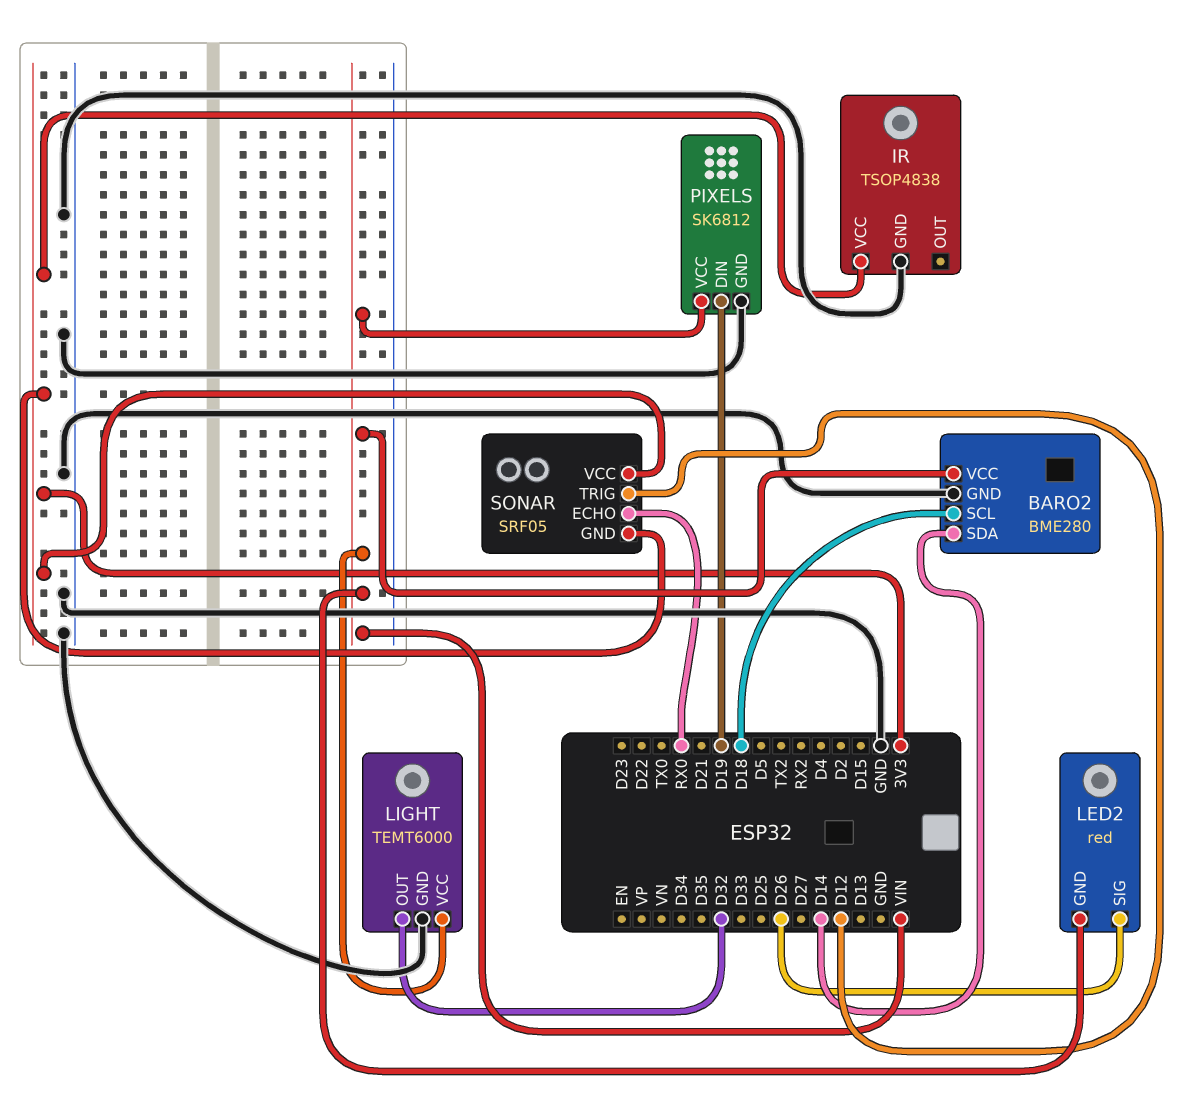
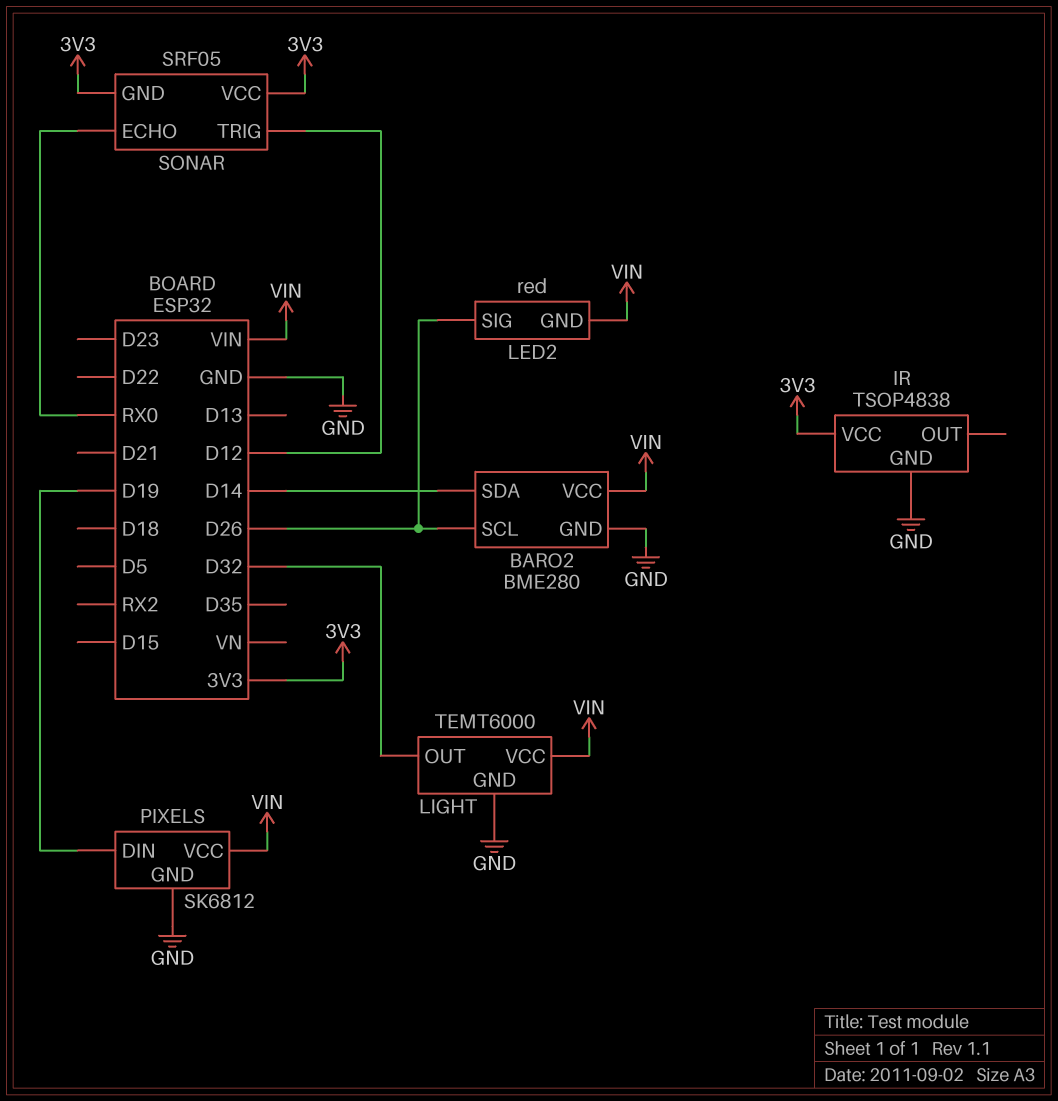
BARO2 pin SCL: D18 -> D26

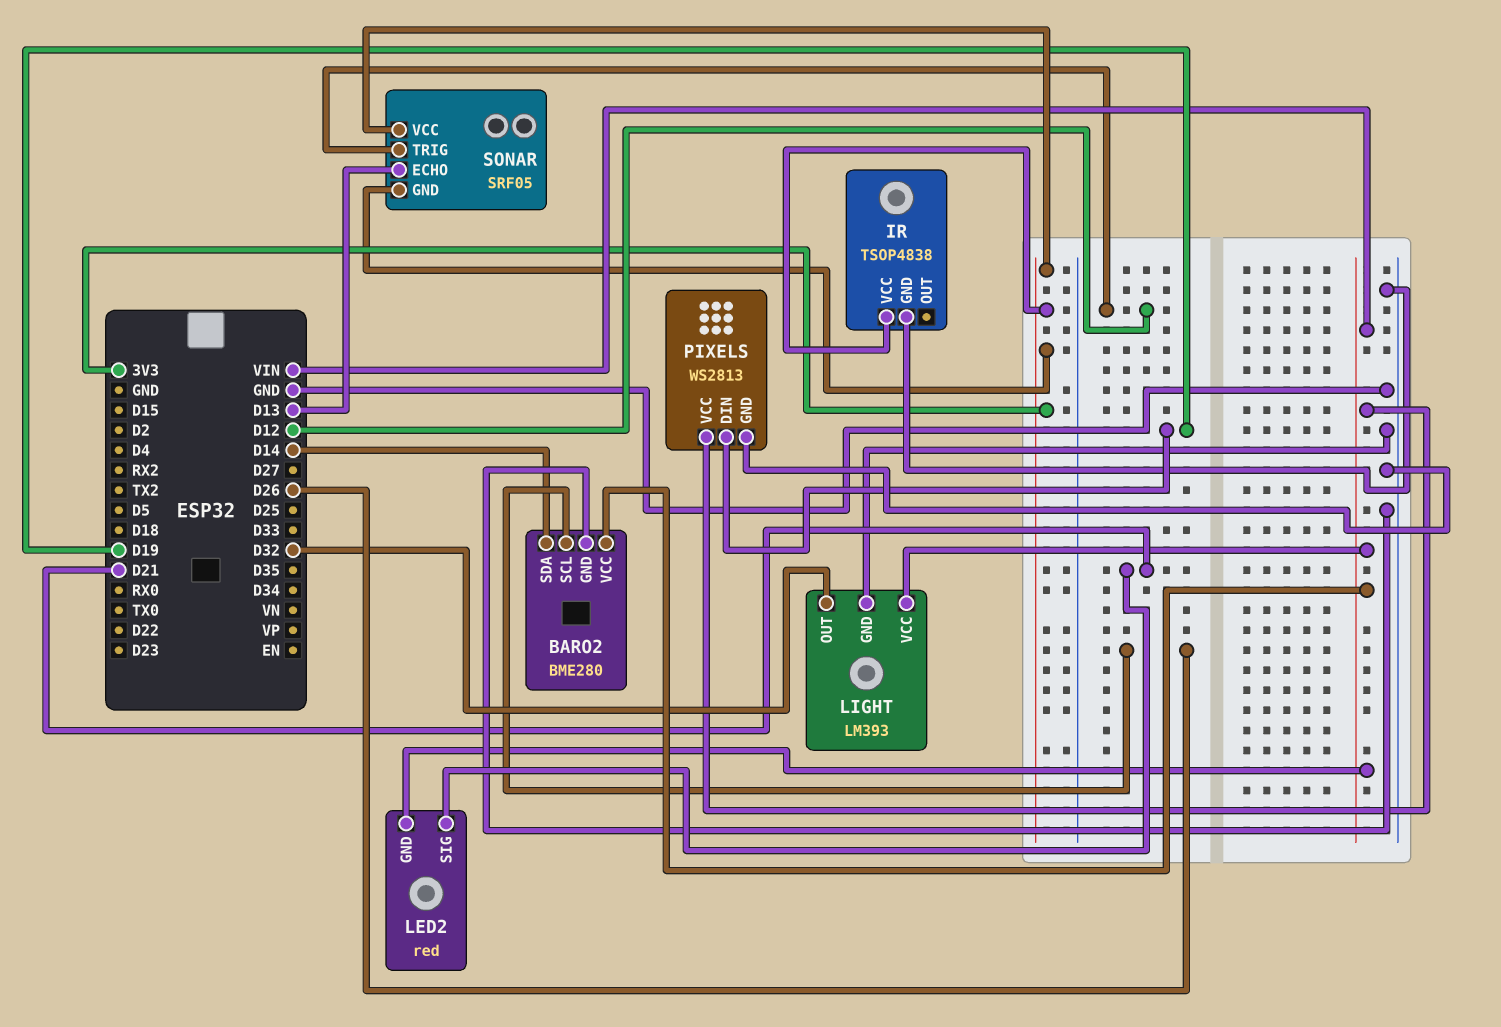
LED2 pin SIG: D26 -> D21
LIGHT: TEMT6000 -> LM393
PIXELS: SK6812 -> WS2813
SONAR pin ECHO: RX0 -> D13

